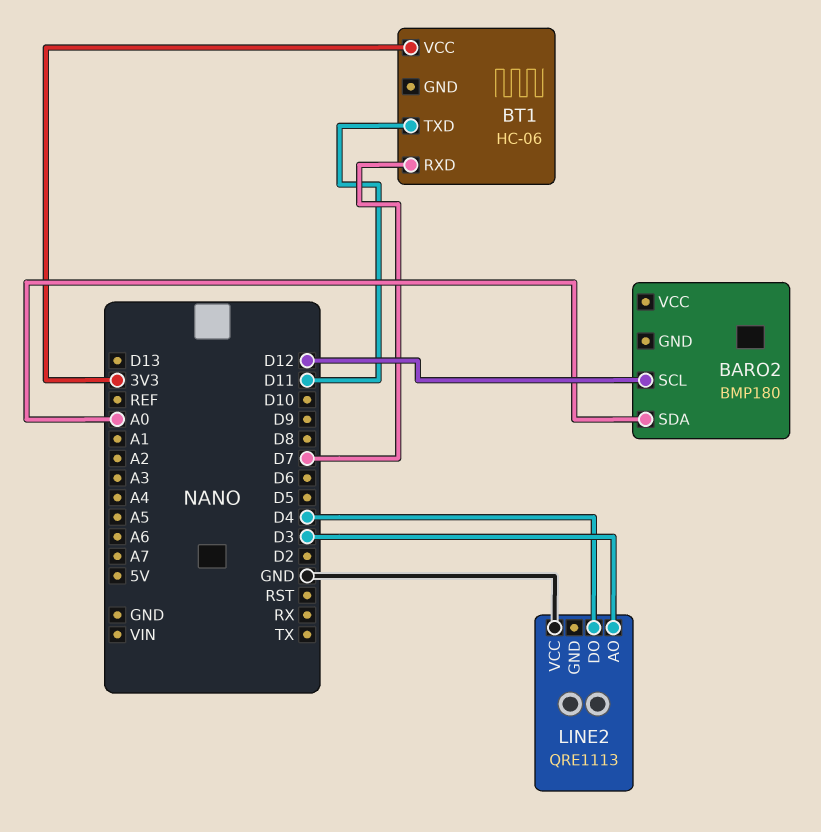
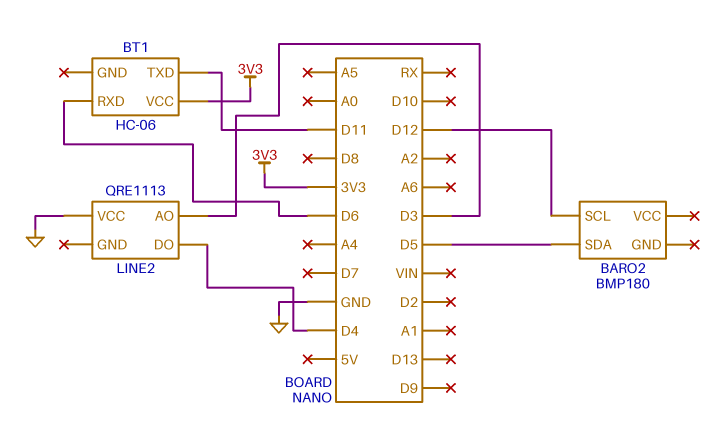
BARO2 pin SDA: A0 -> D5
BT1 pin RXD: D7 -> D6

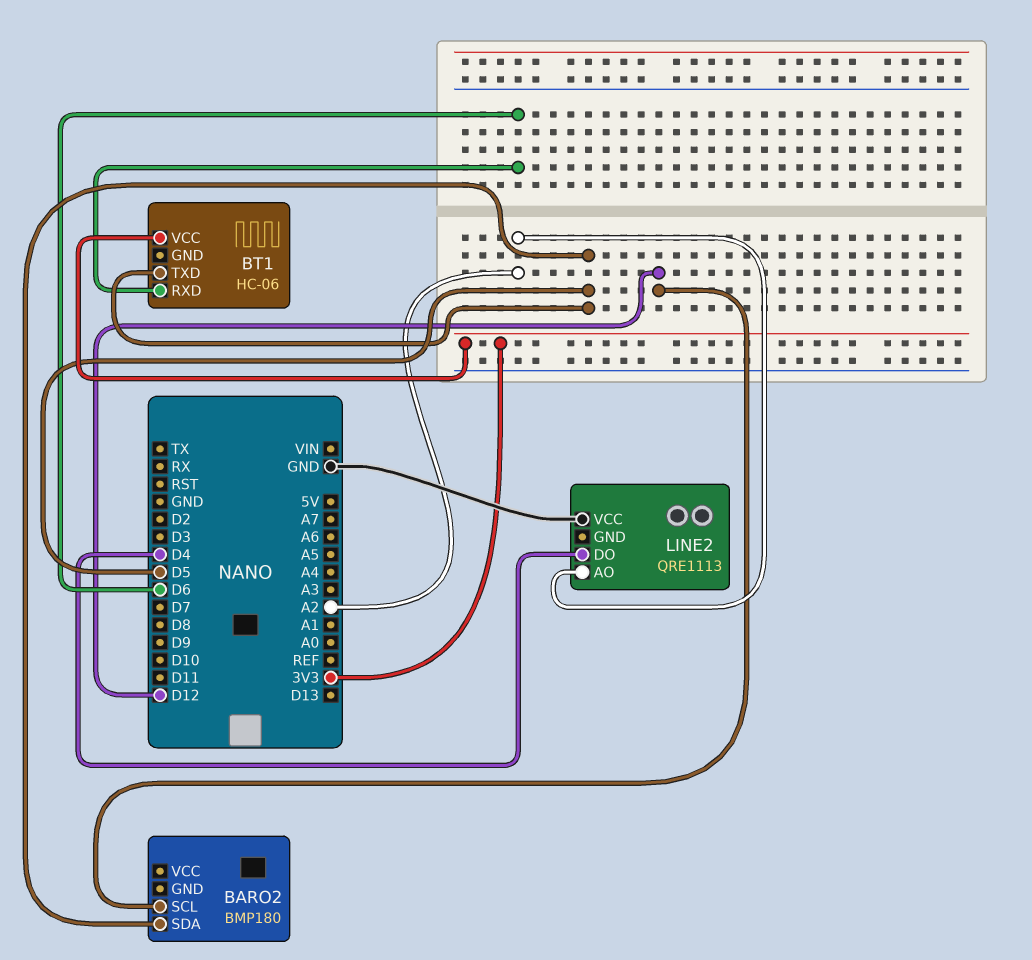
BT1 pin TXD: D11 -> D5
LINE2 pin AO: D3 -> A2

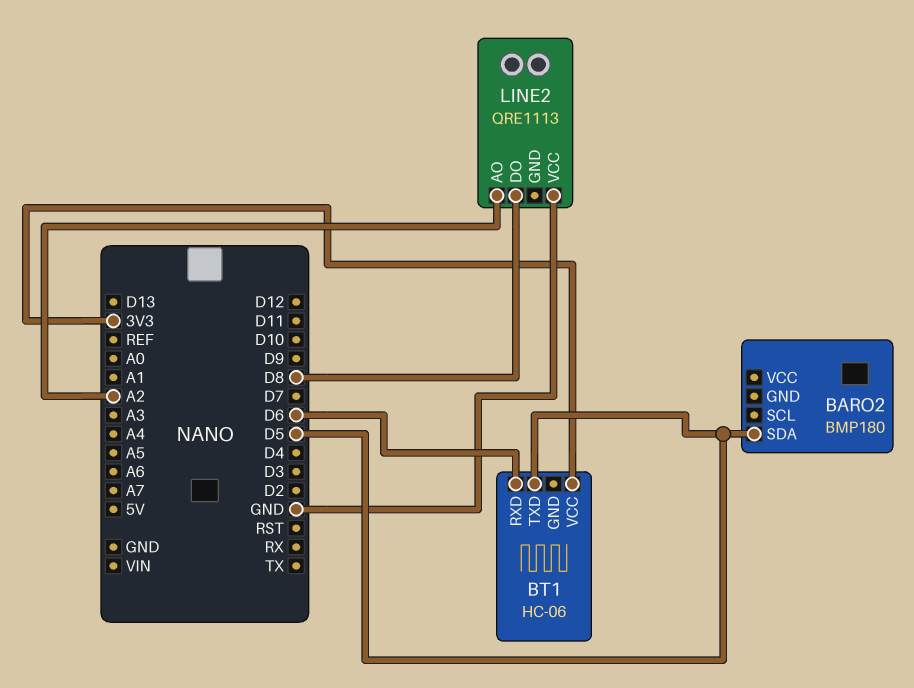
BARO2 pin SCL: D12 -> none
LINE2 pin DO: D4 -> D8

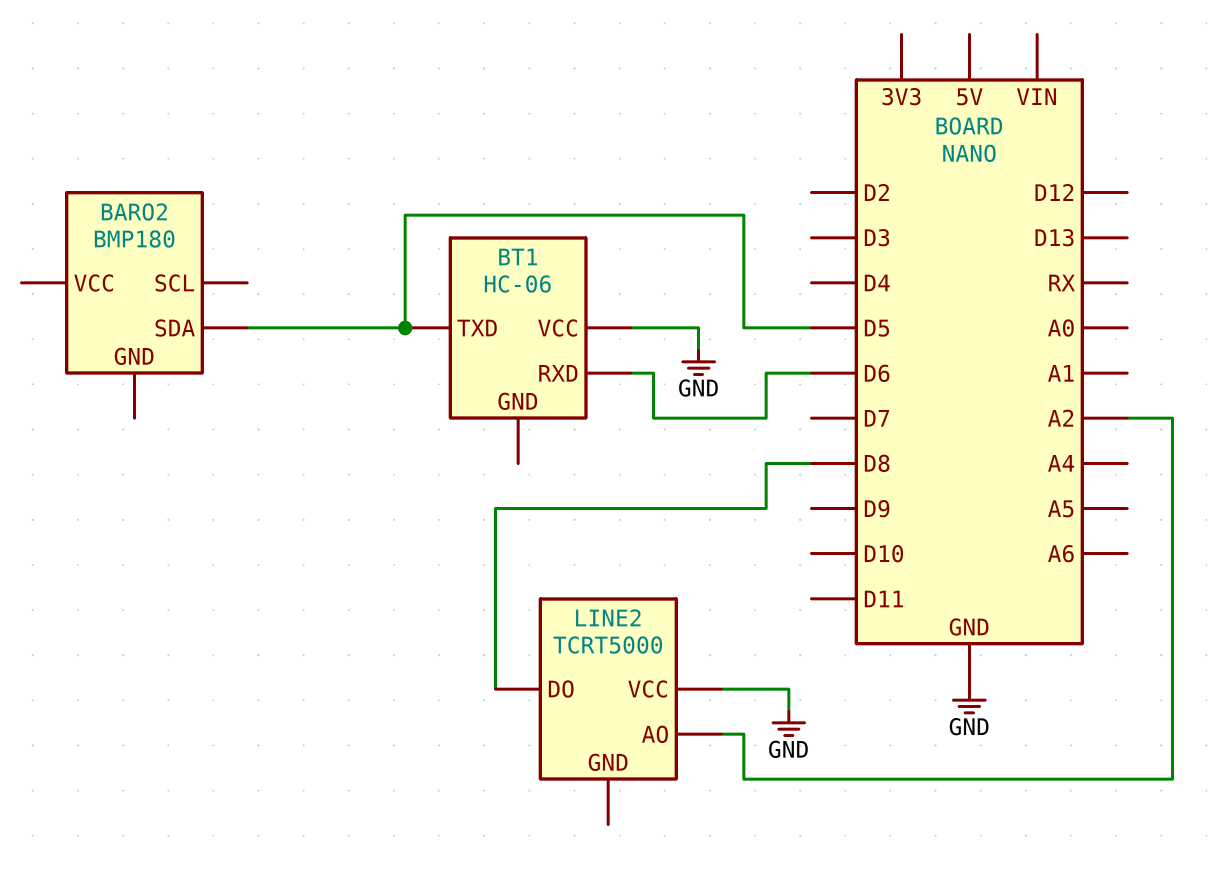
BT1 pin VCC: 3V3 -> GND
LINE2: QRE1113 -> TCRT5000

